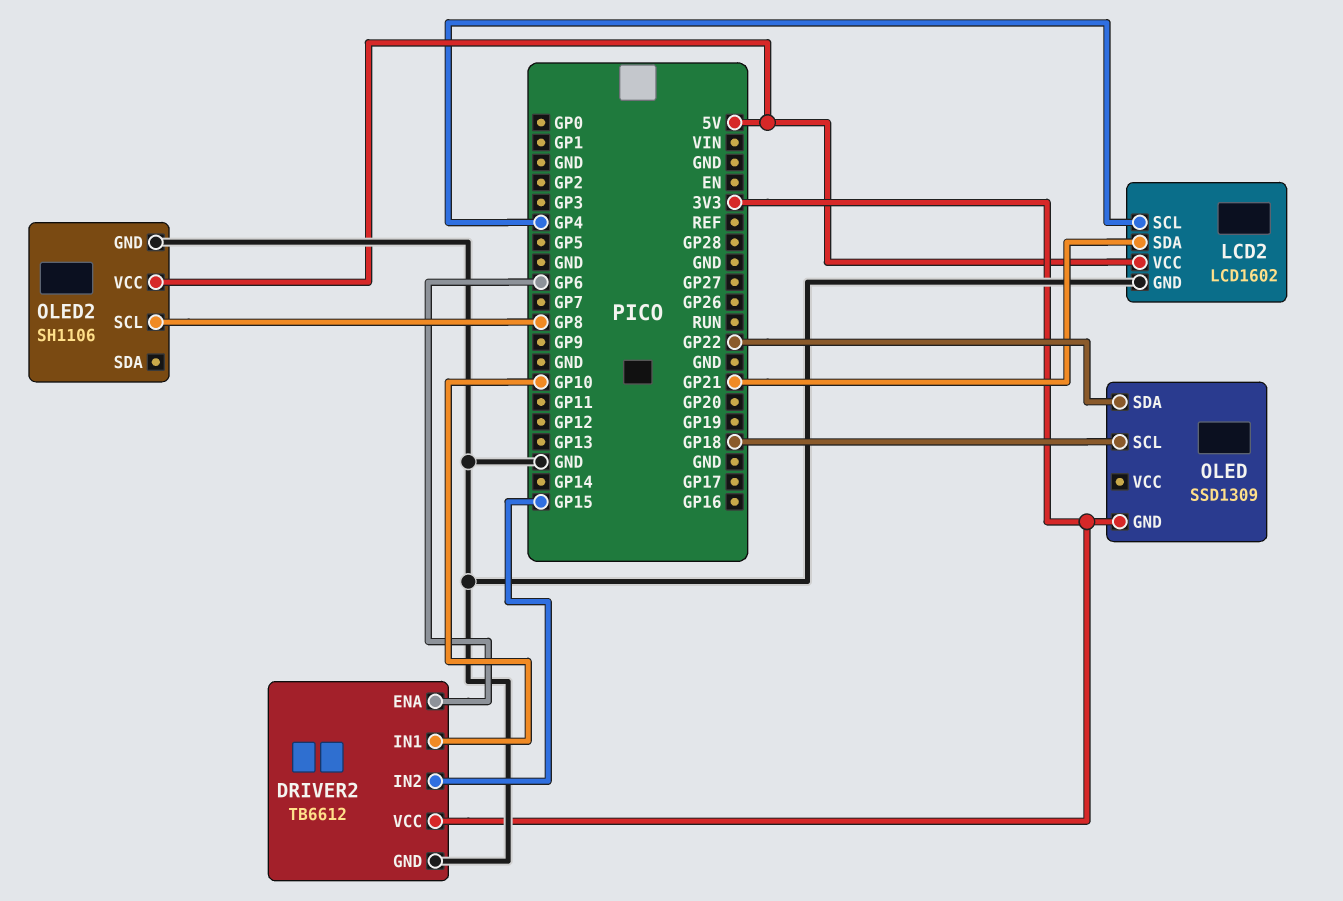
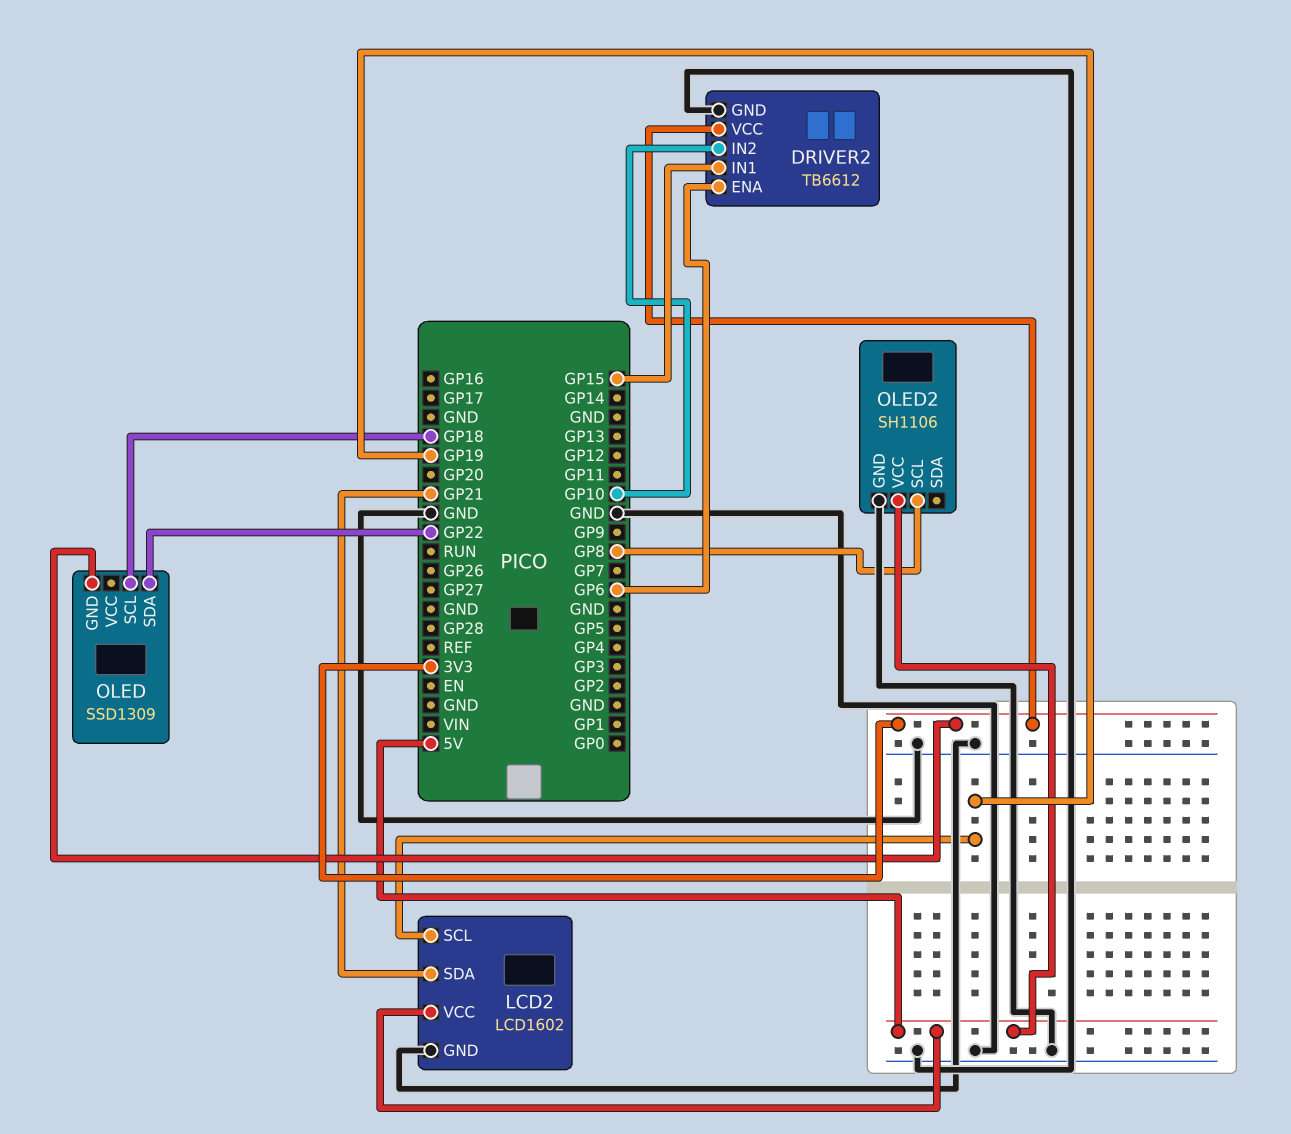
DRIVER2 pin IN1: GP10 -> GP15
DRIVER2 pin IN2: GP15 -> GP10
LCD2 pin SCL: GP4 -> GP19

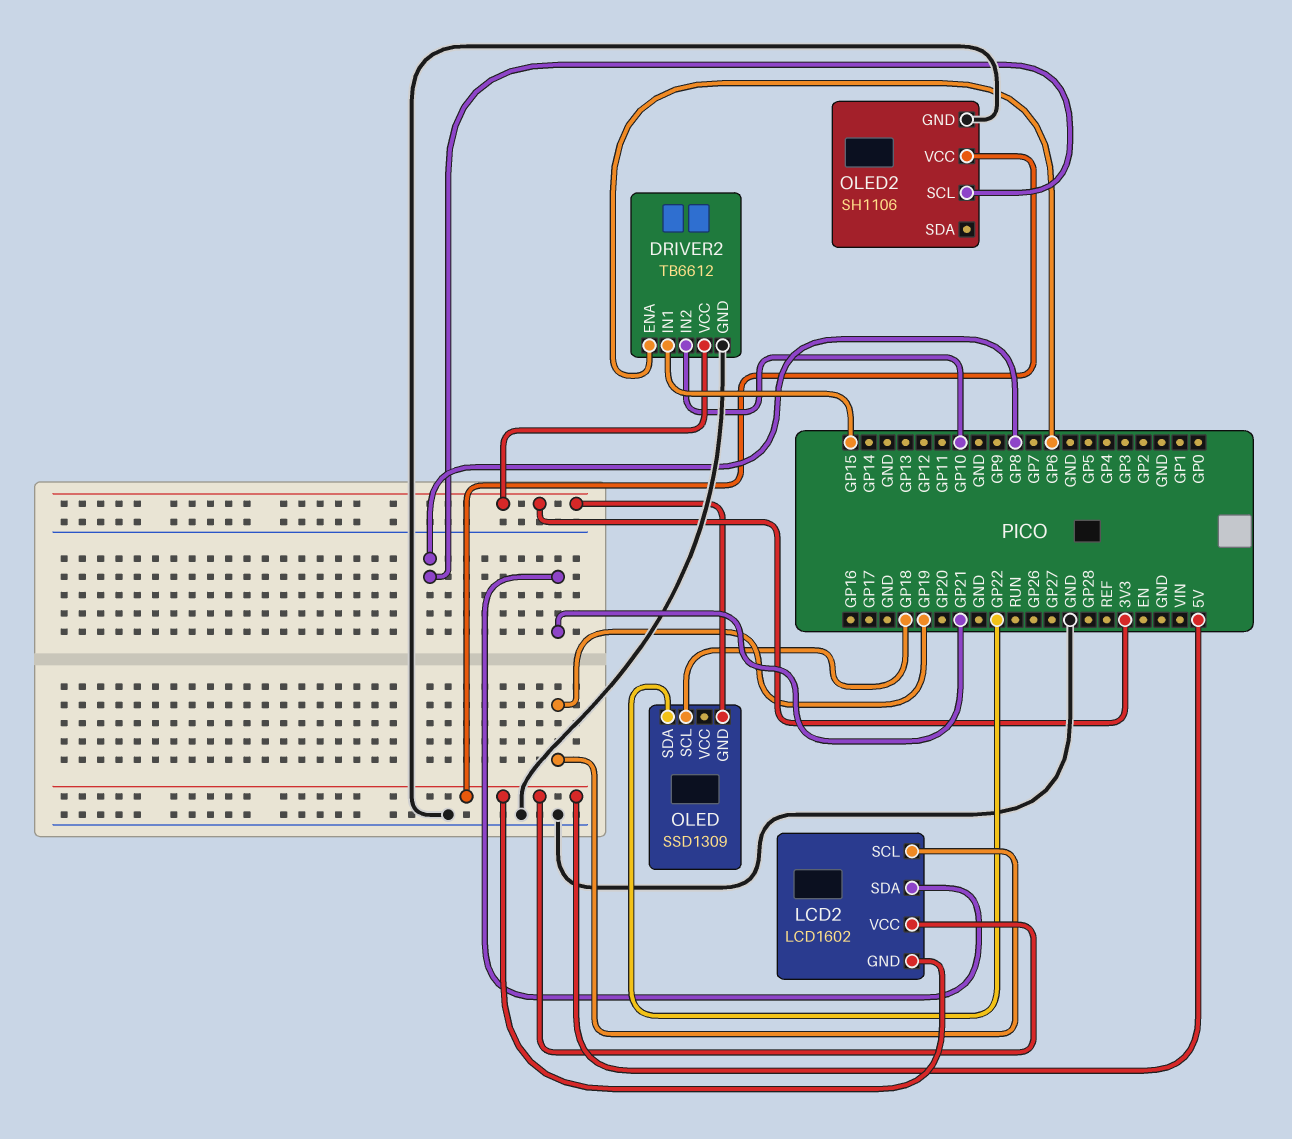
LCD2 pin GND: GND -> 5V

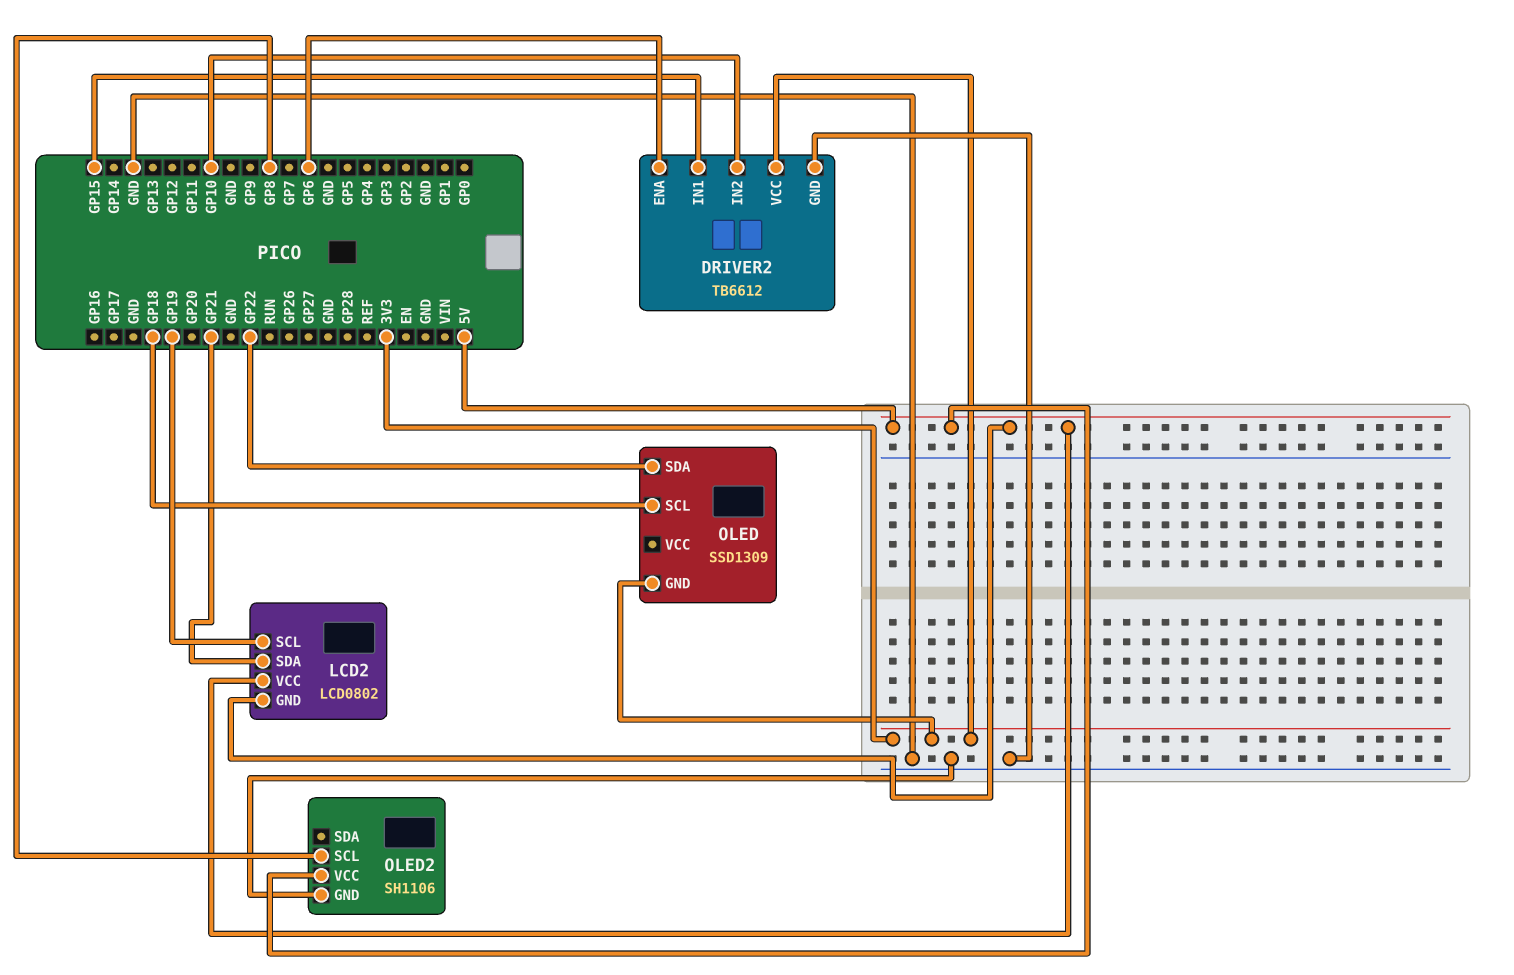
LCD2: LCD1602 -> LCD0802

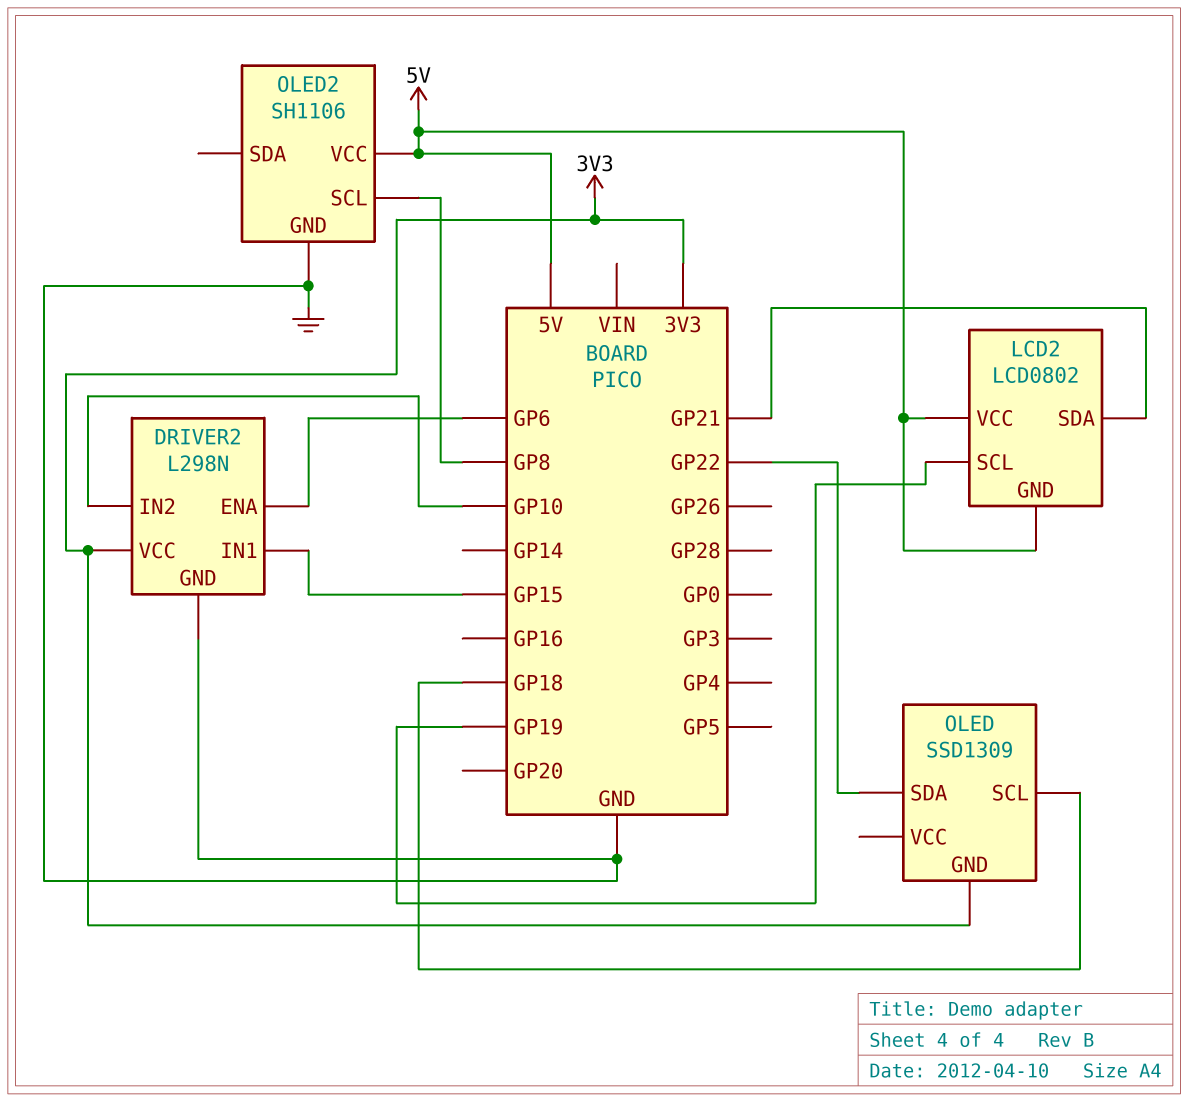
DRIVER2: TB6612 -> L298N

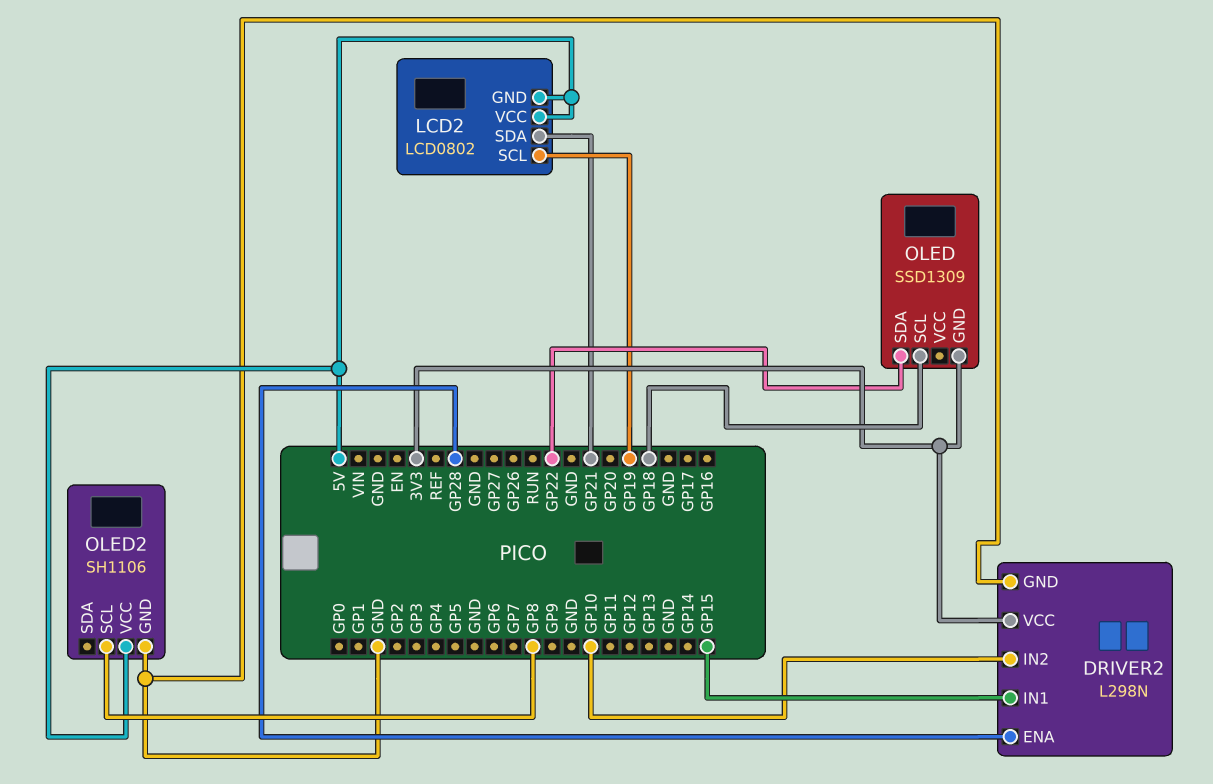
DRIVER2 pin ENA: GP6 -> GP28

